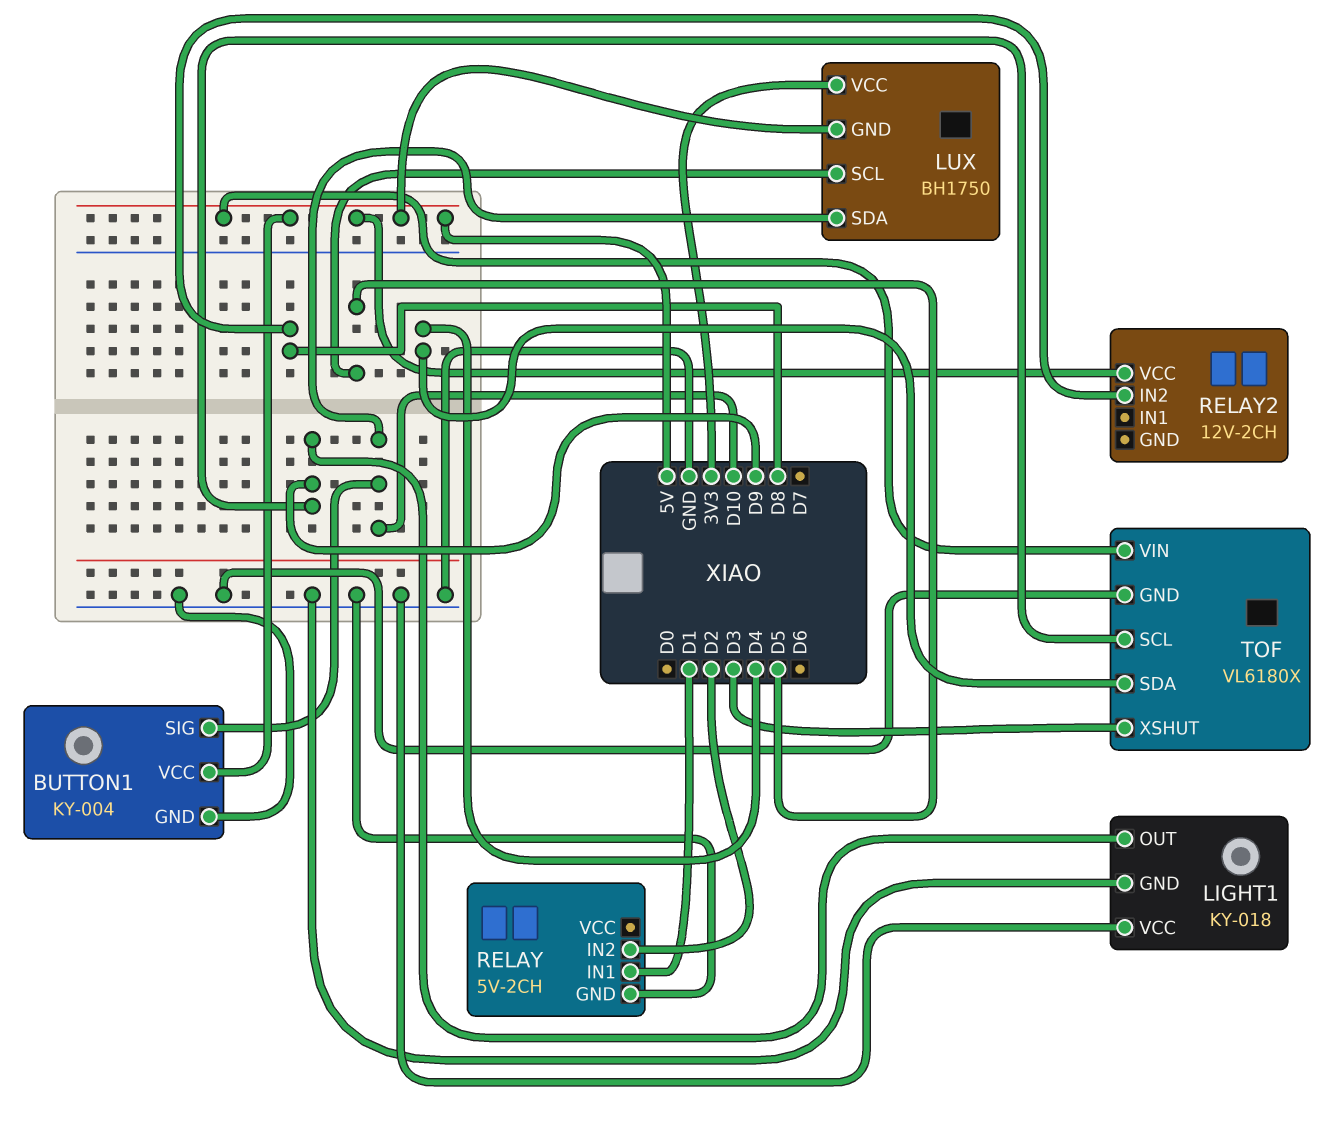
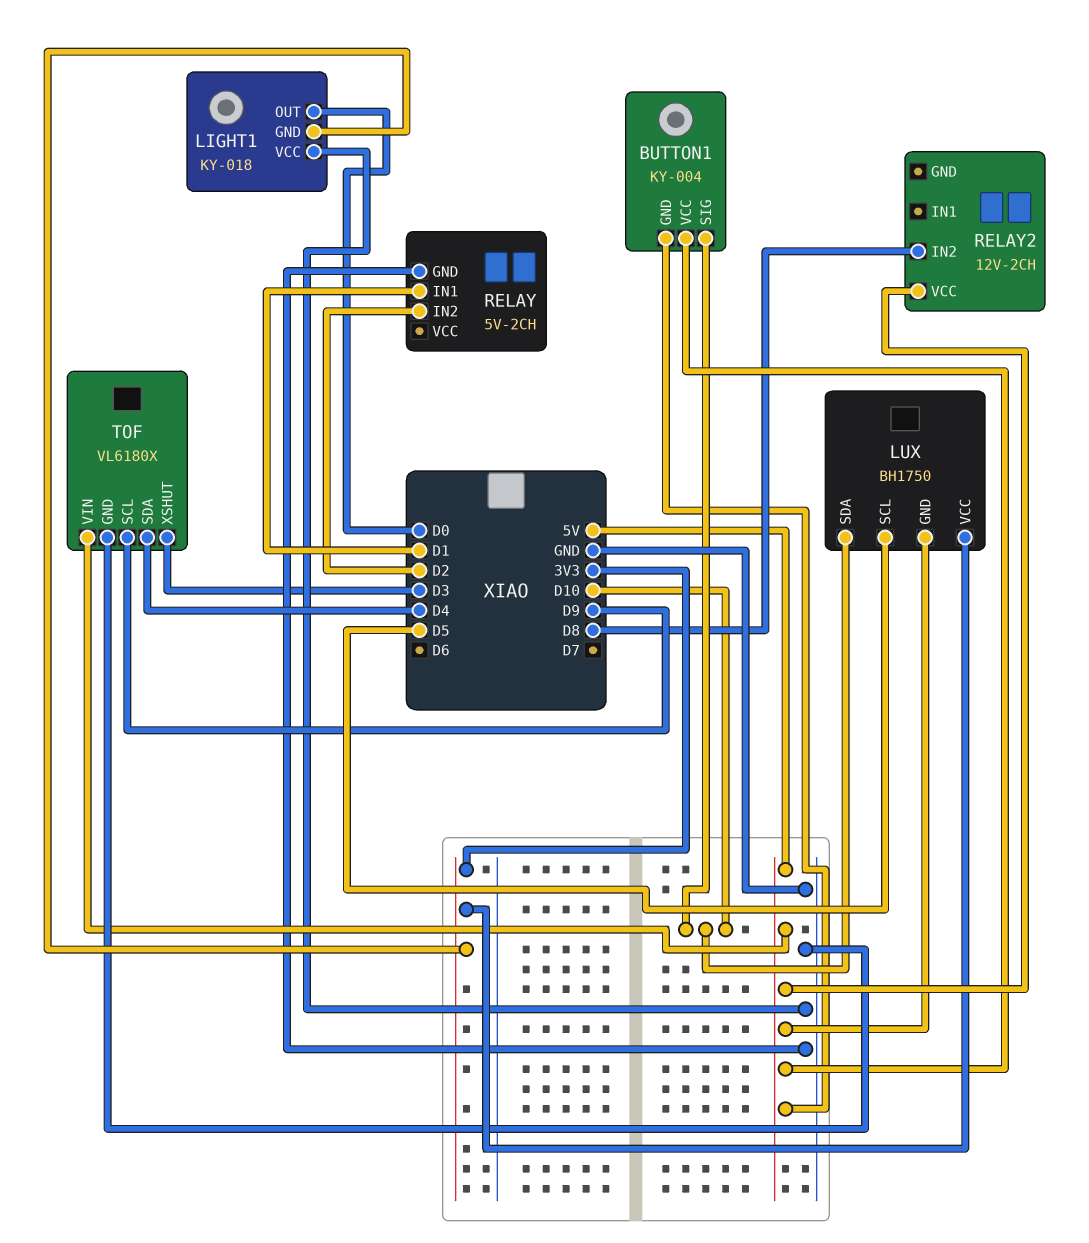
BUTTON1 pin GND: GND -> 5V
LIGHT1 pin GND: GND -> 3V3
LIGHT1 pin OUT: D9 -> D0

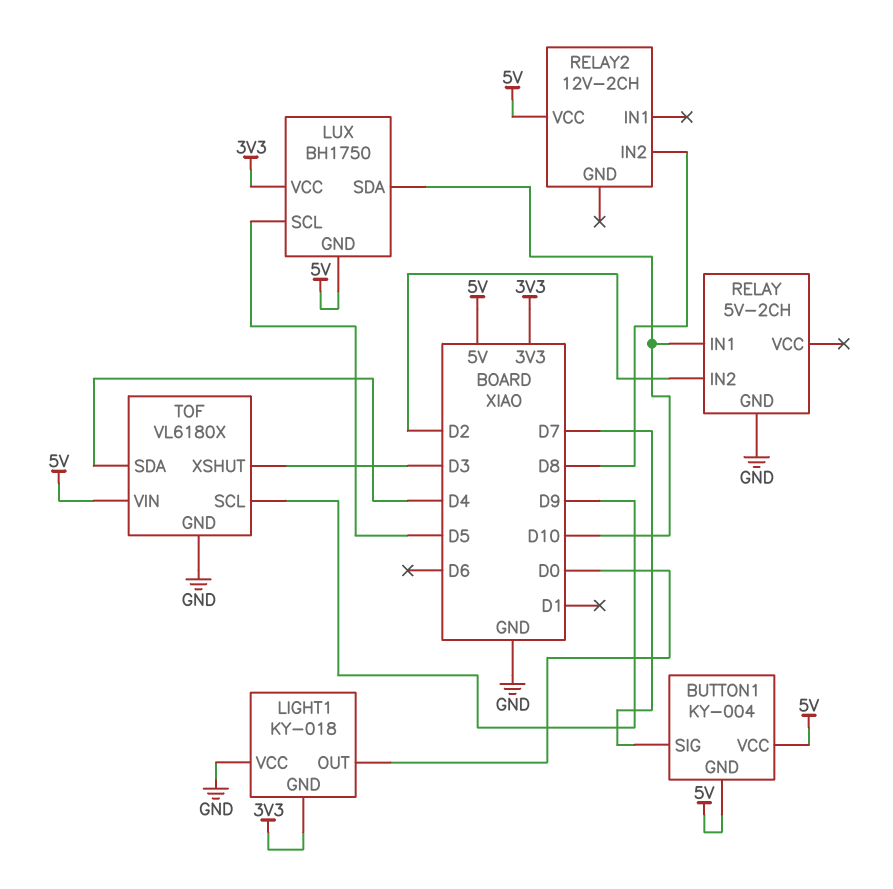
BUTTON1 pin SIG: D10 -> D7
RELAY pin IN1: D1 -> D10

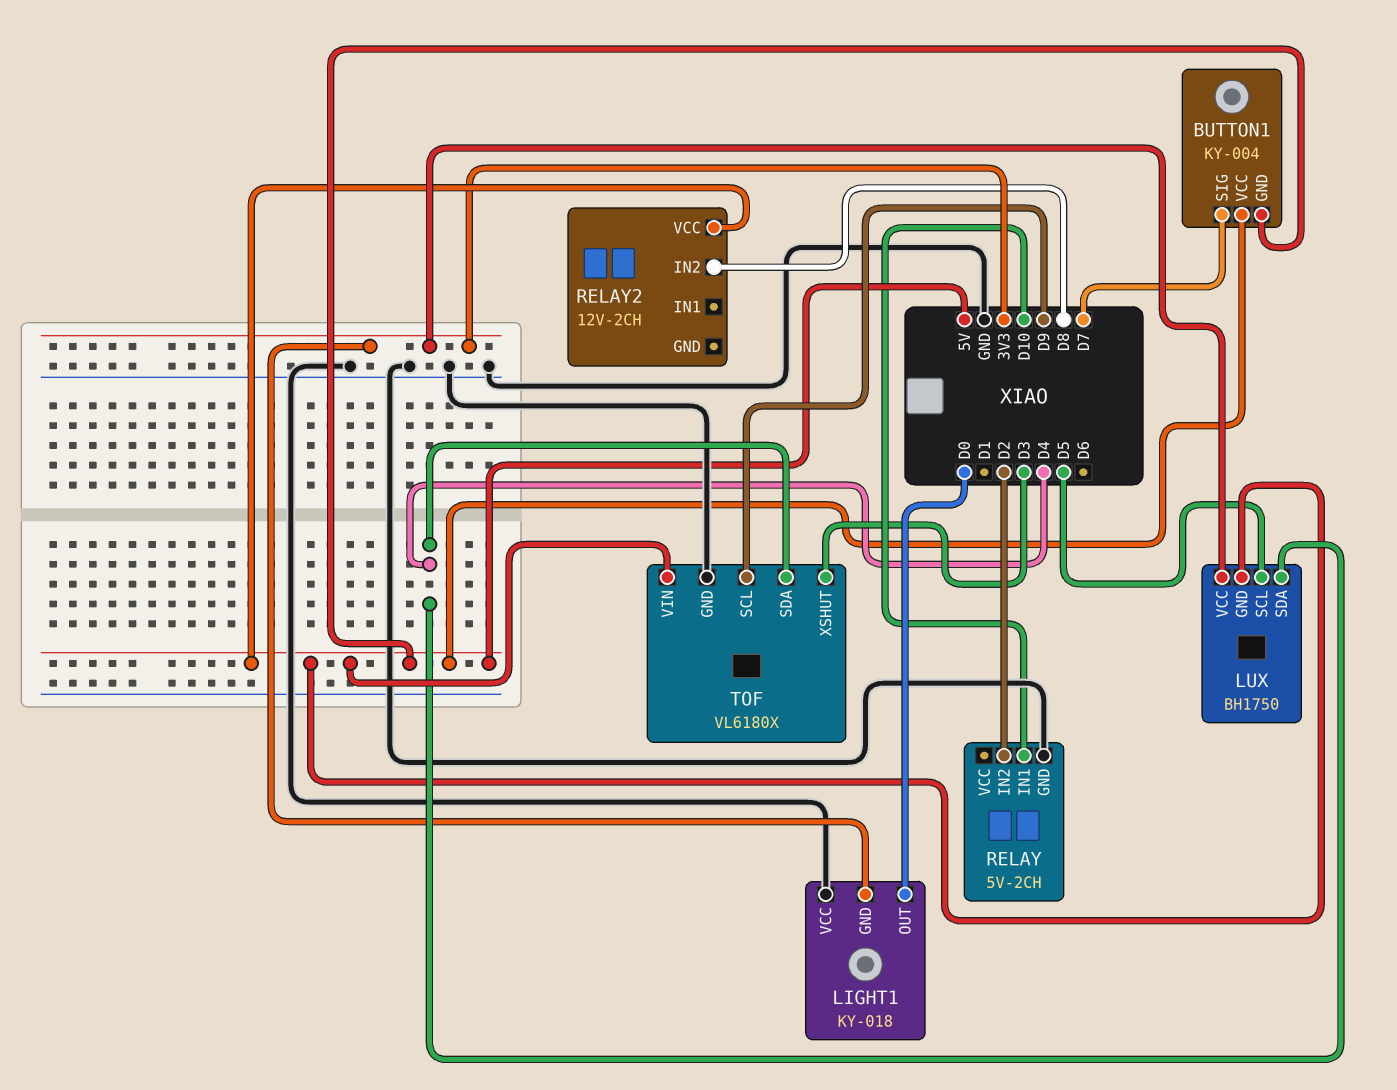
LUX pin SDA: D10 -> D4

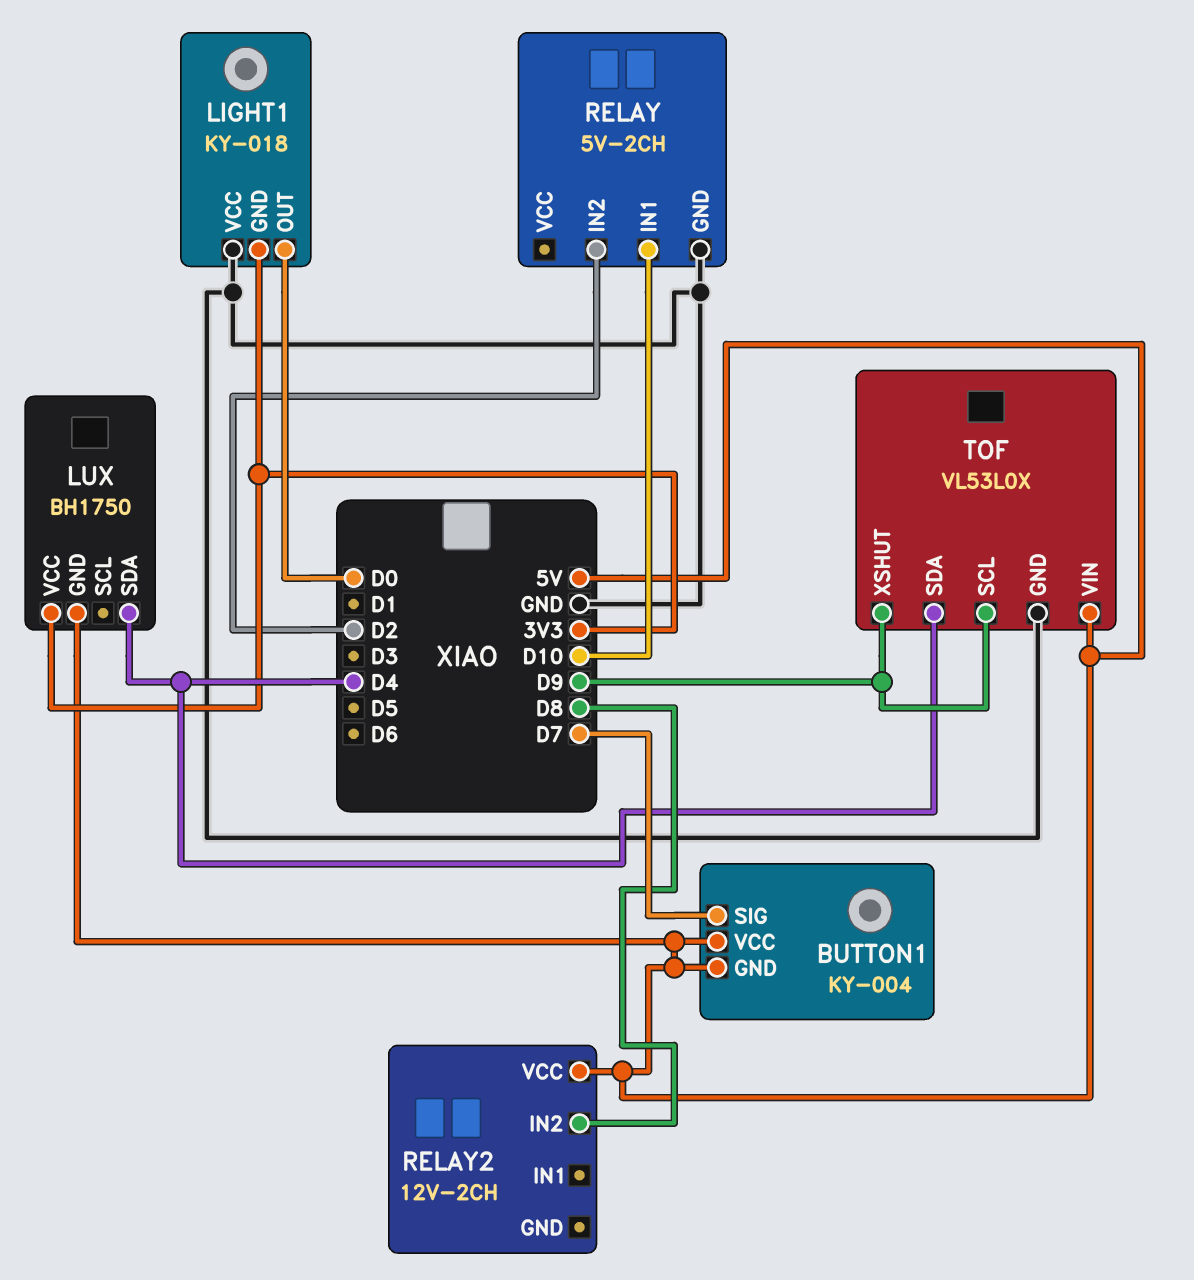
LUX pin SCL: D5 -> none
TOF: VL6180X -> VL53L0X
TOF pin XSHUT: D3 -> D9

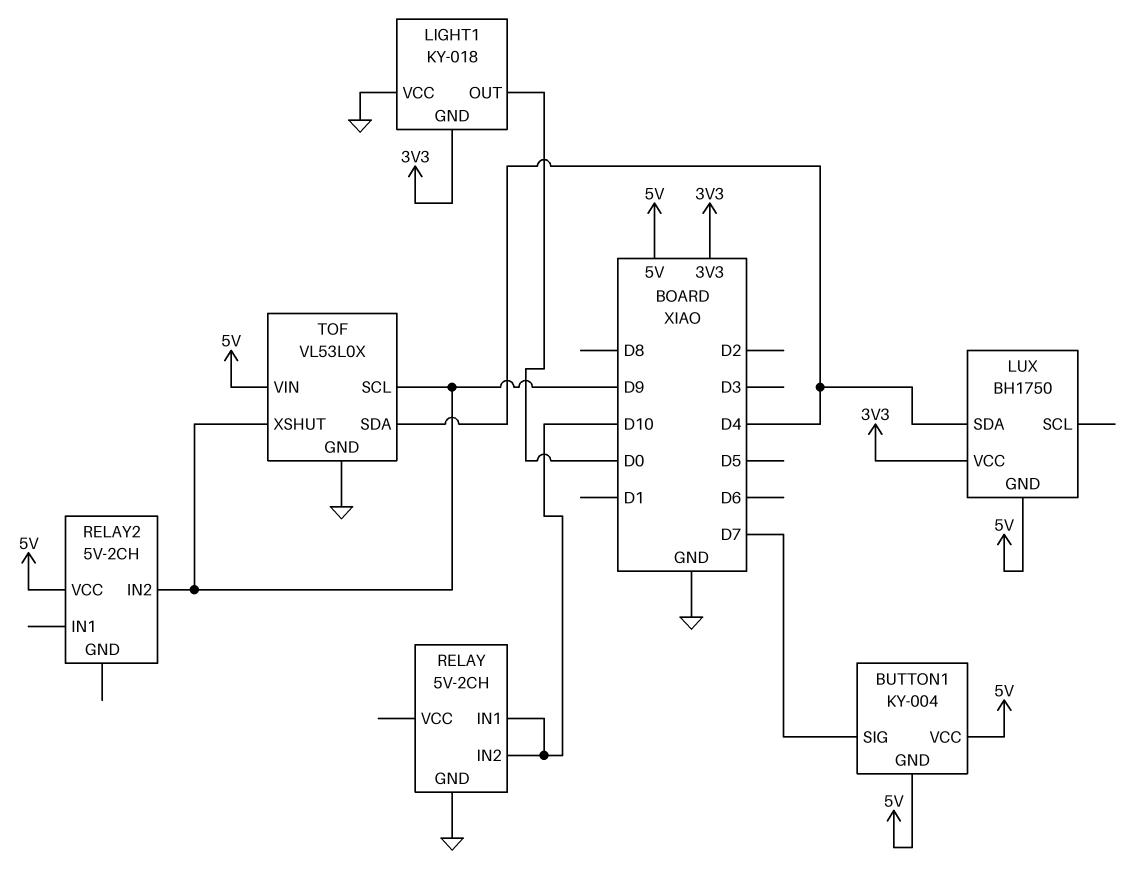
RELAY pin IN2: D2 -> D10
RELAY2: 12V-2CH -> 5V-2CH
RELAY2 pin IN2: D8 -> D9

